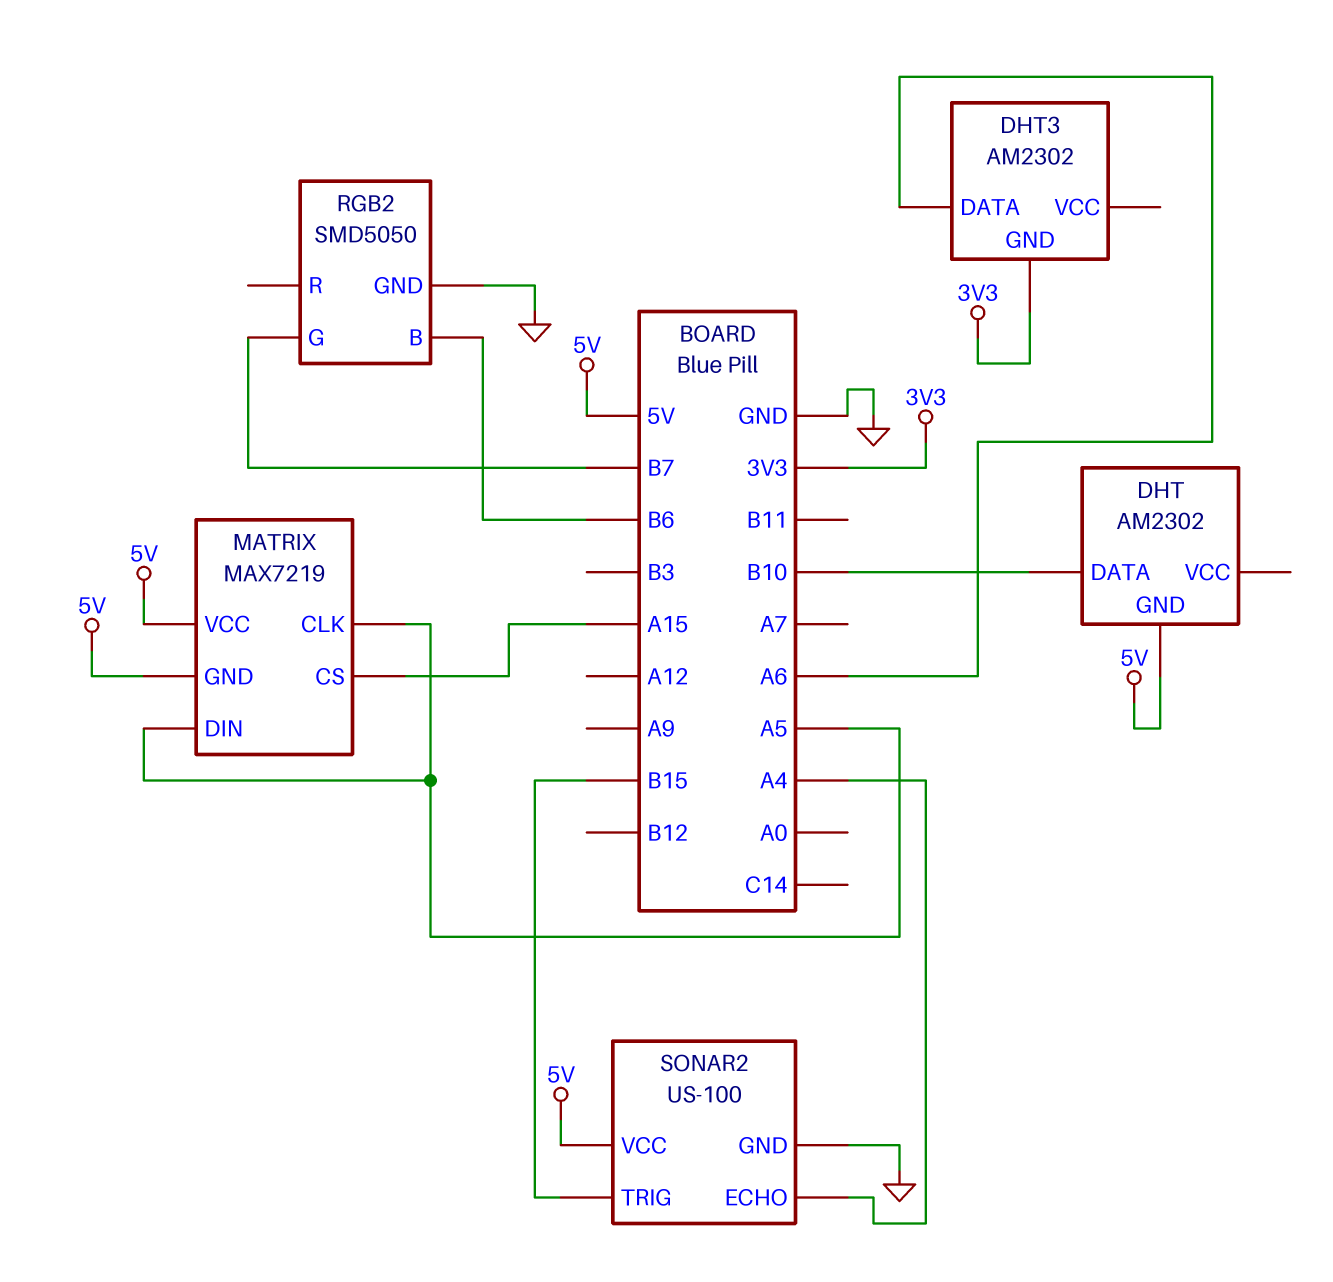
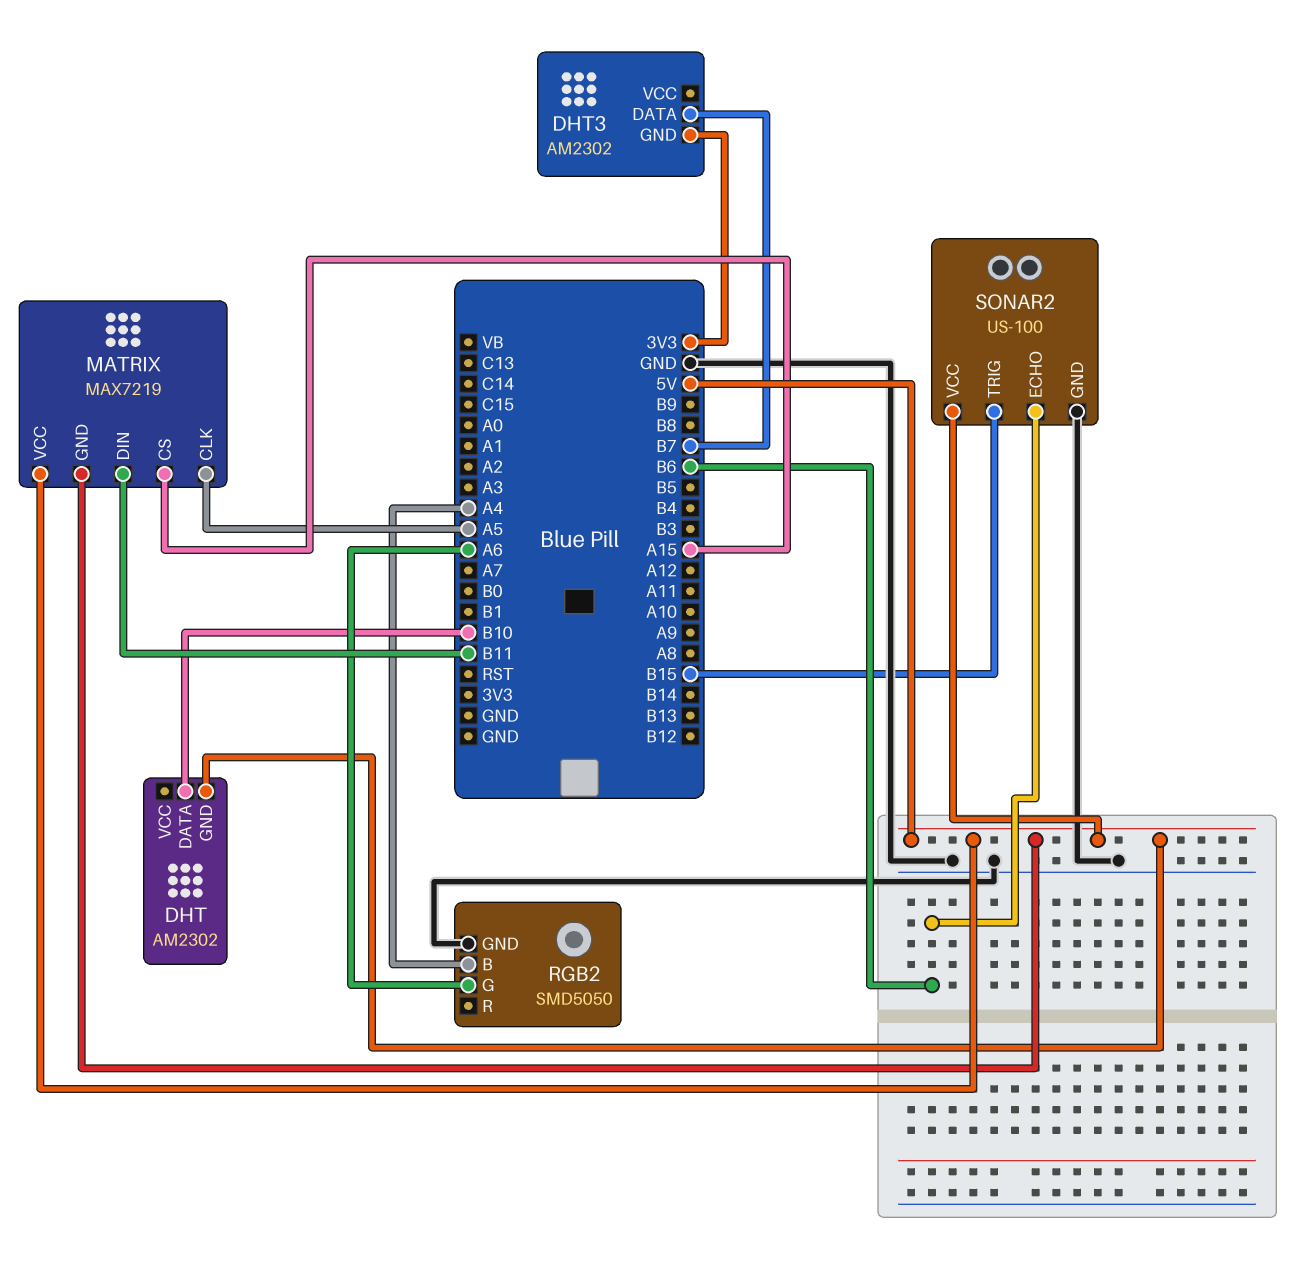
DHT3 pin DATA: A6 -> B7
MATRIX pin DIN: A5 -> B11
RGB2 pin B: B6 -> A4
RGB2 pin G: B7 -> A6
SONAR2 pin ECHO: A4 -> B6

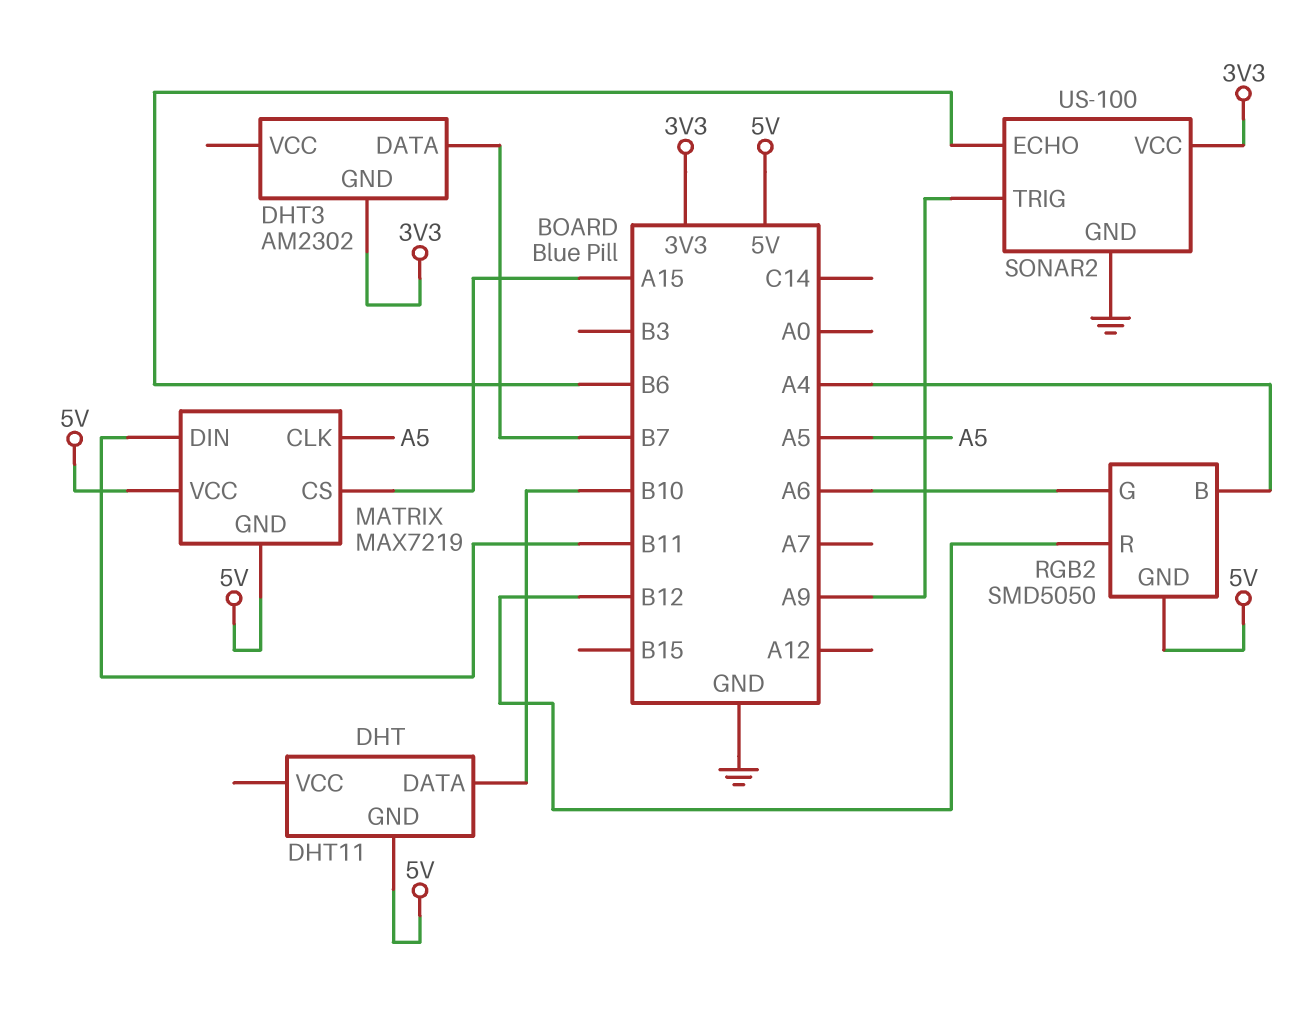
DHT: AM2302 -> DHT11
RGB2 pin GND: GND -> 5V
RGB2 pin R: none -> B12
SONAR2 pin TRIG: B15 -> A9
SONAR2 pin VCC: 5V -> 3V3

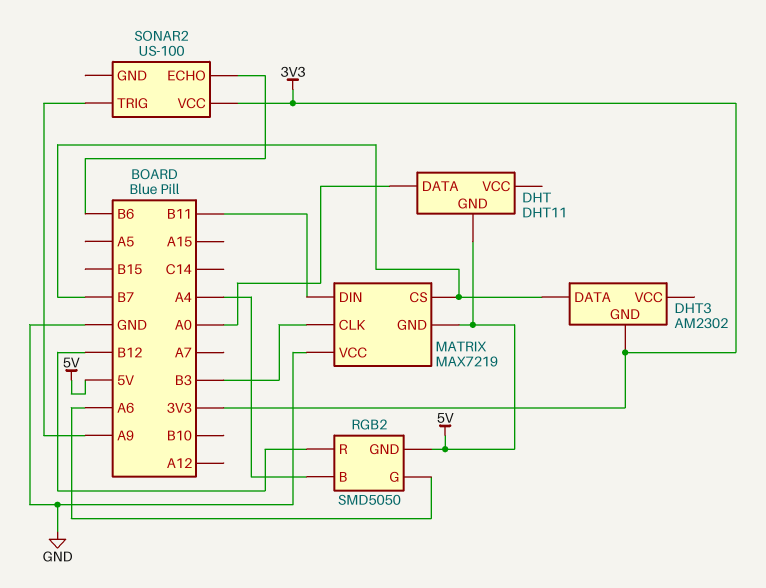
DHT pin DATA: B10 -> A0
MATRIX pin CLK: A5 -> B3
MATRIX pin CS: A15 -> B7
MATRIX pin VCC: 5V -> GND
SONAR2 pin GND: GND -> none

